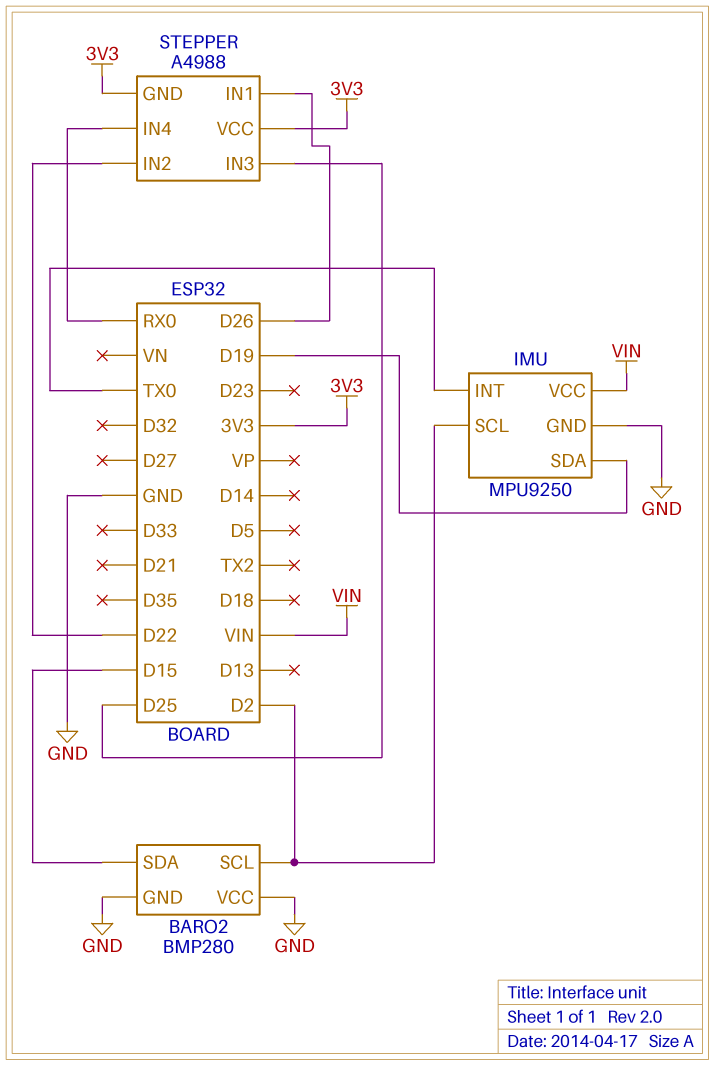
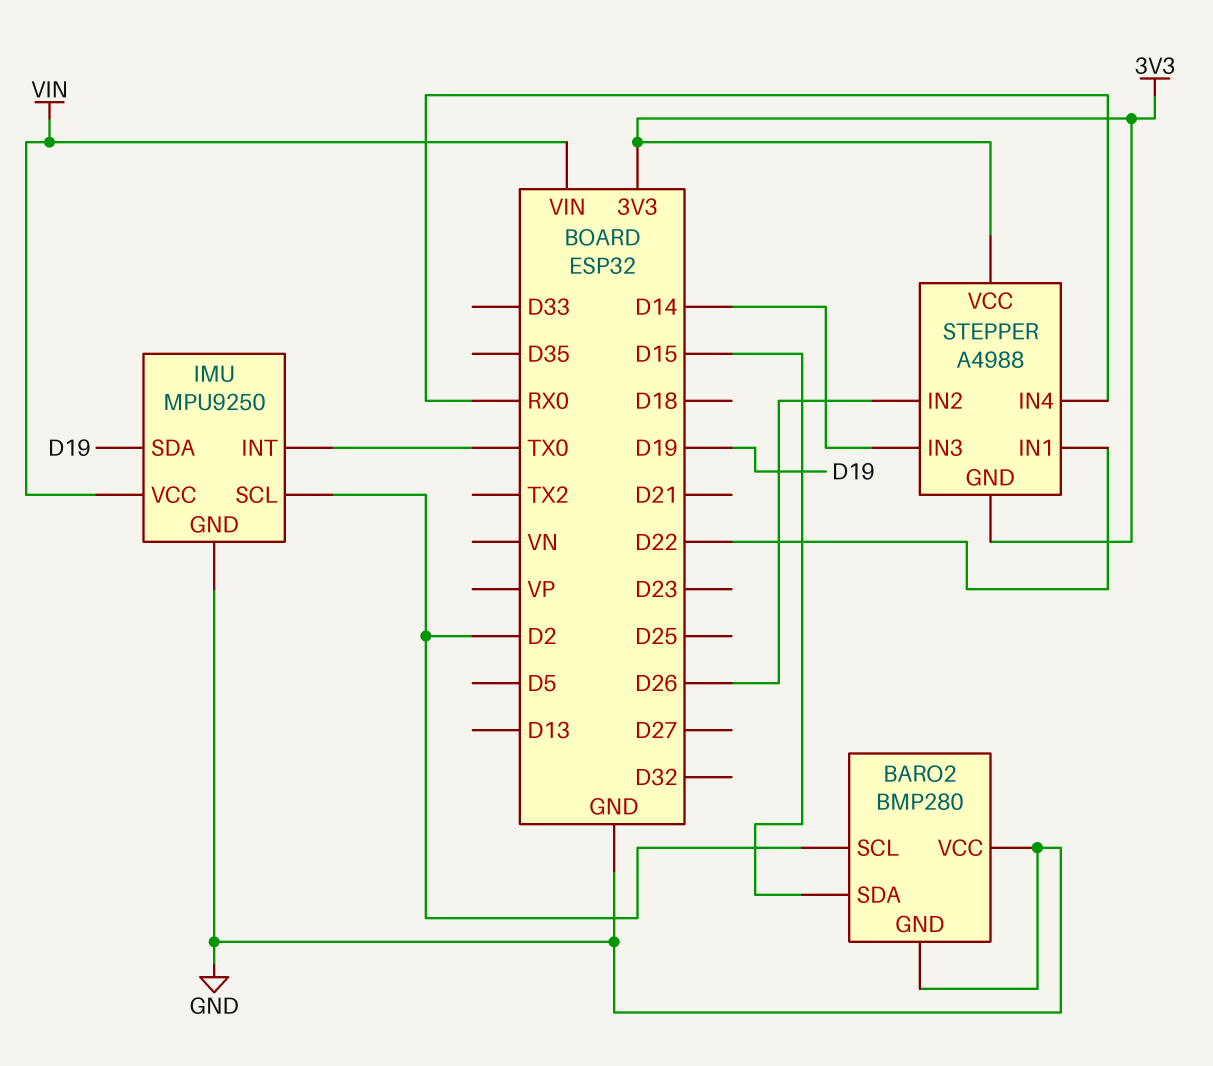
STEPPER pin IN1: D26 -> D22
STEPPER pin IN2: D22 -> D26
STEPPER pin IN3: D25 -> D14

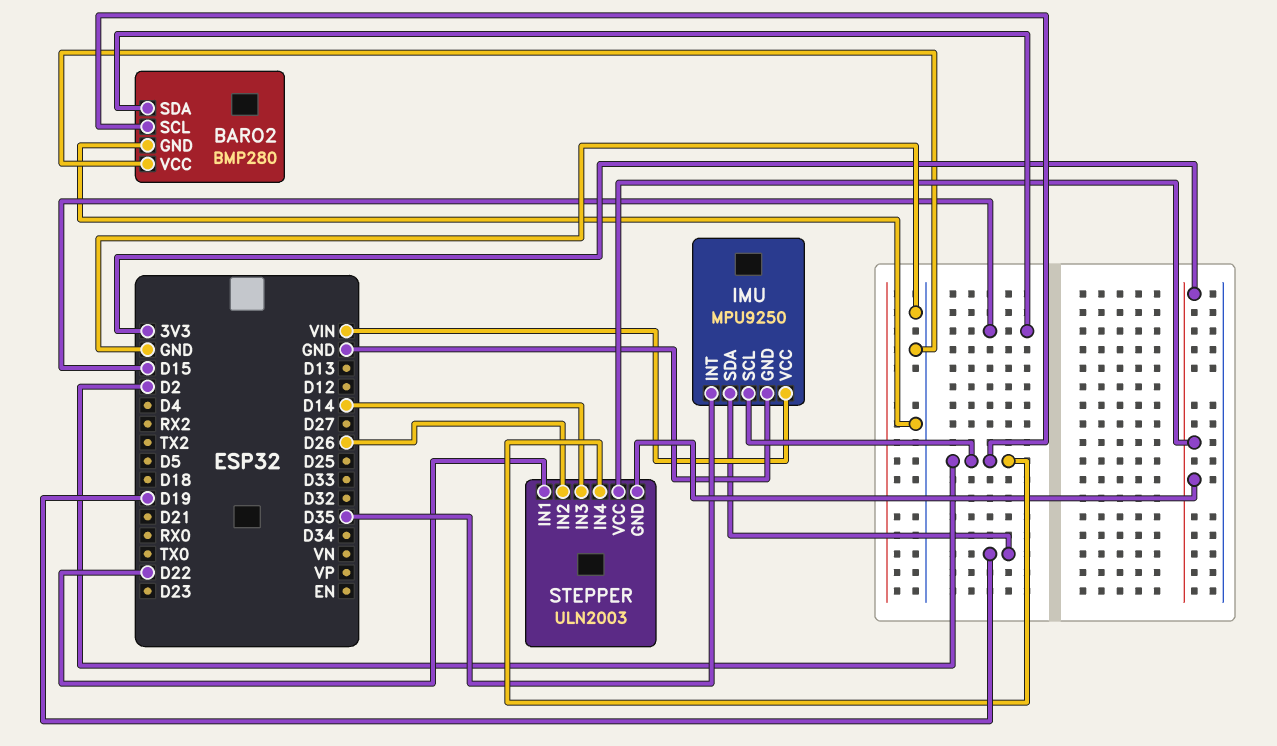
IMU pin INT: TX0 -> D35
STEPPER: A4988 -> ULN2003
STEPPER pin IN4: RX0 -> D2

